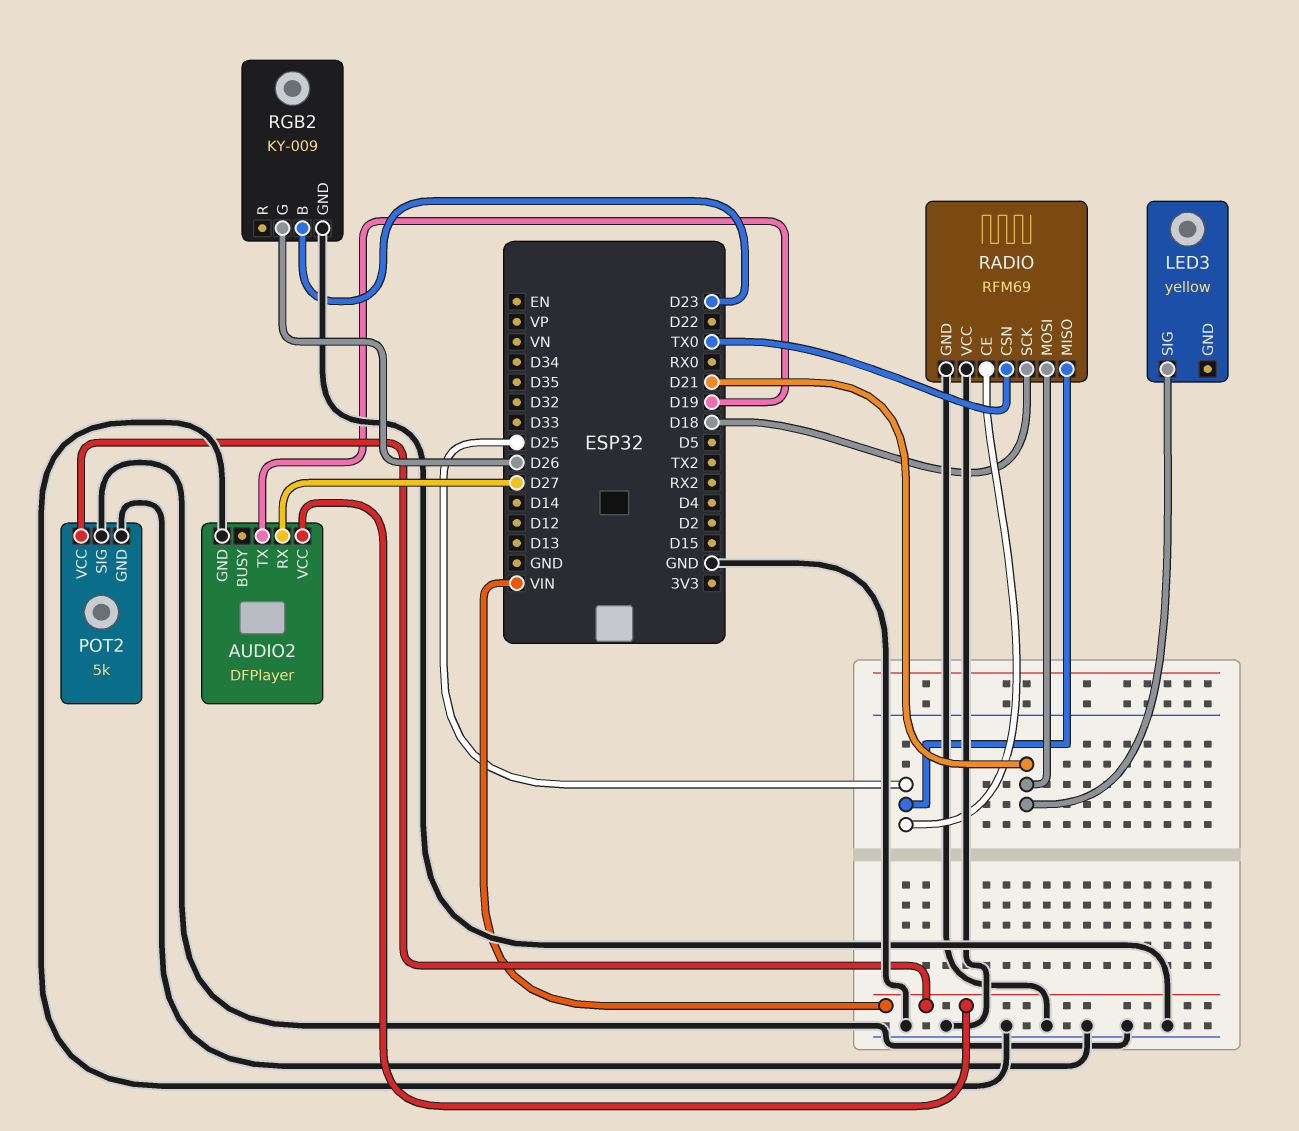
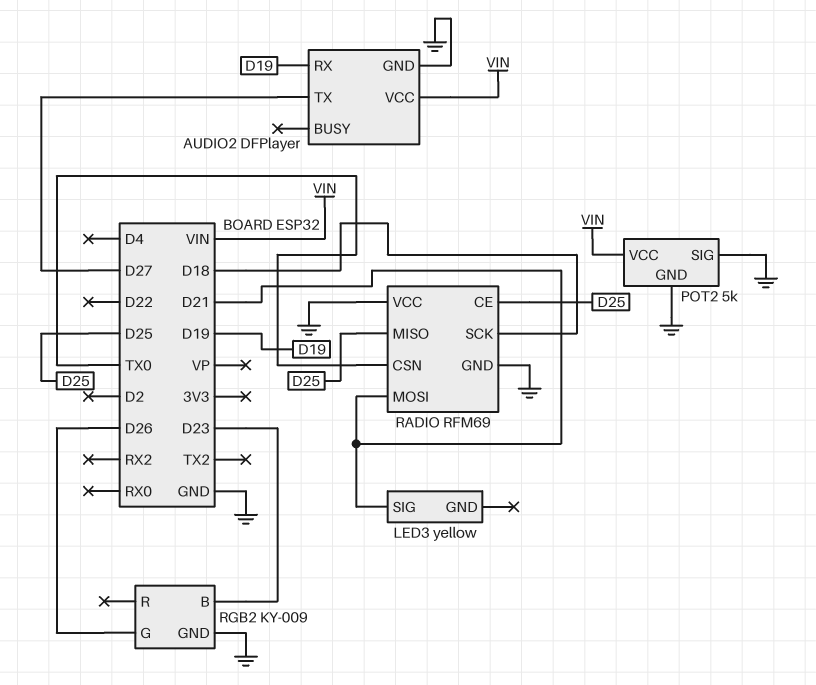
AUDIO2 pin RX: D27 -> D19
AUDIO2 pin TX: D19 -> D27

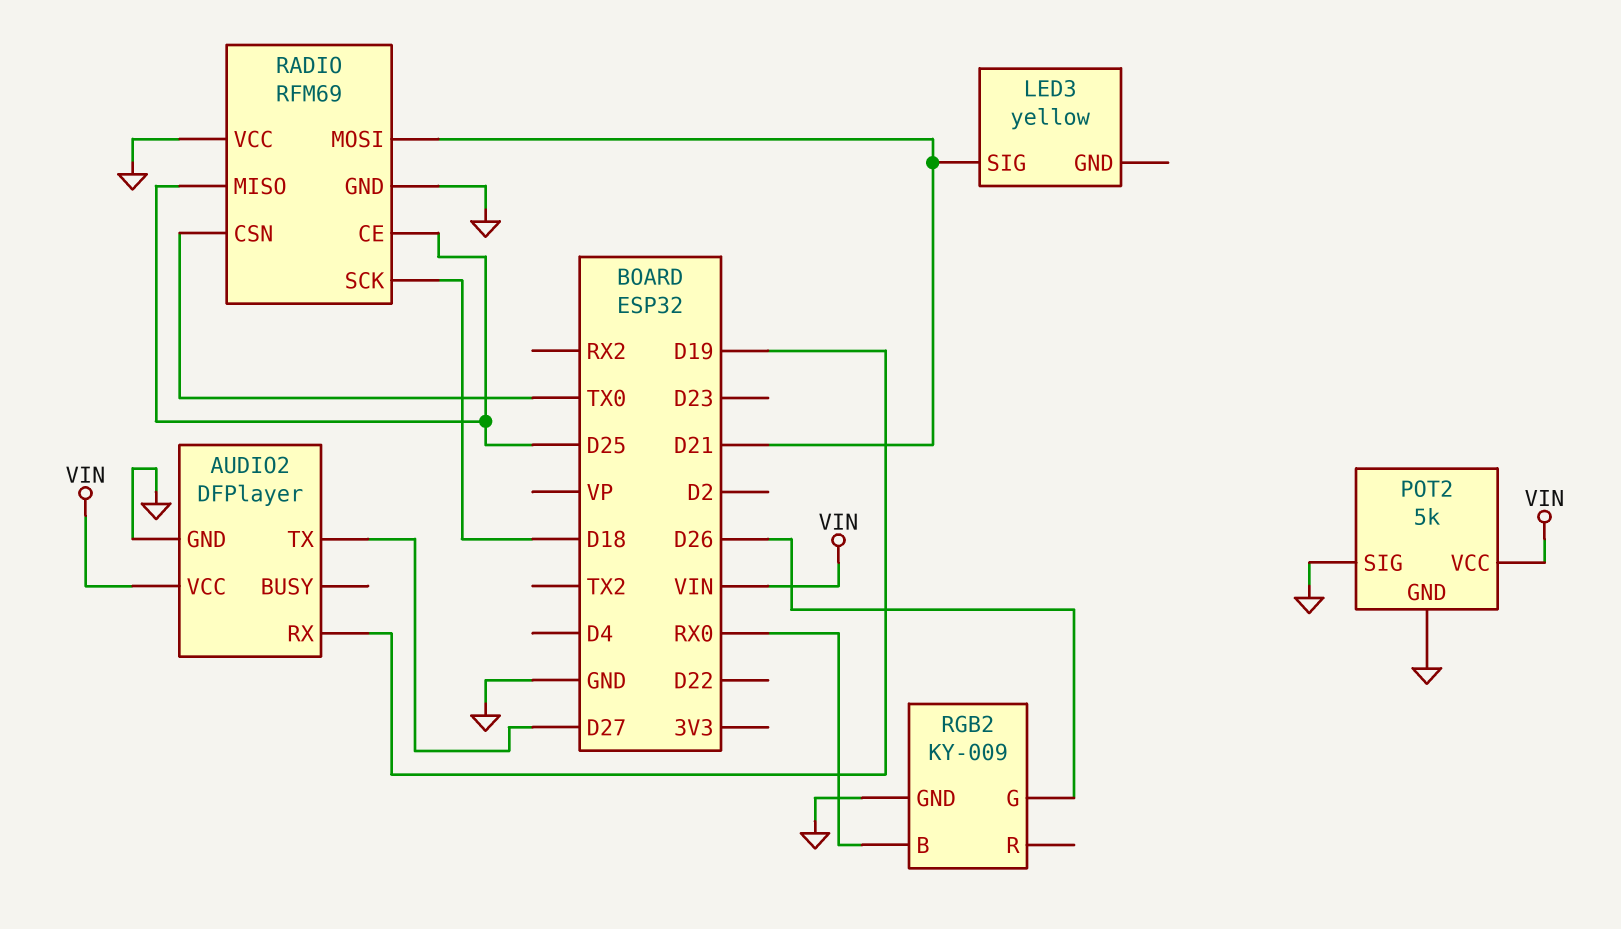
RGB2 pin B: D23 -> RX0

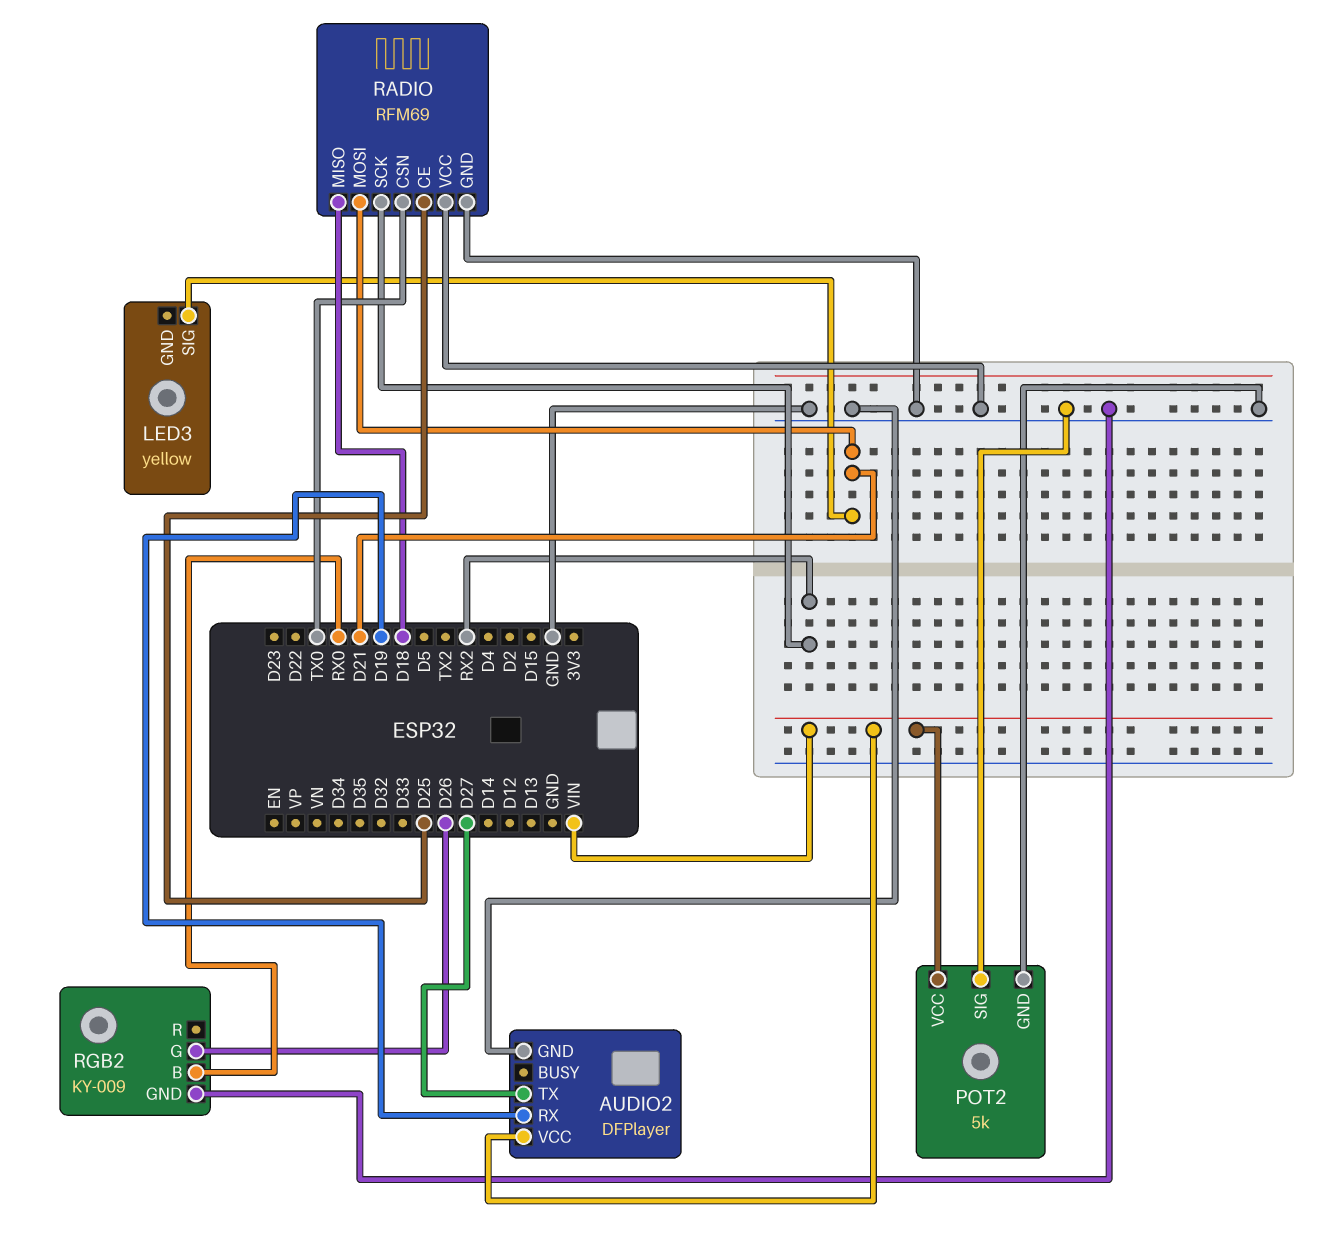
RADIO pin MISO: D25 -> D18
RADIO pin SCK: D18 -> RX2

